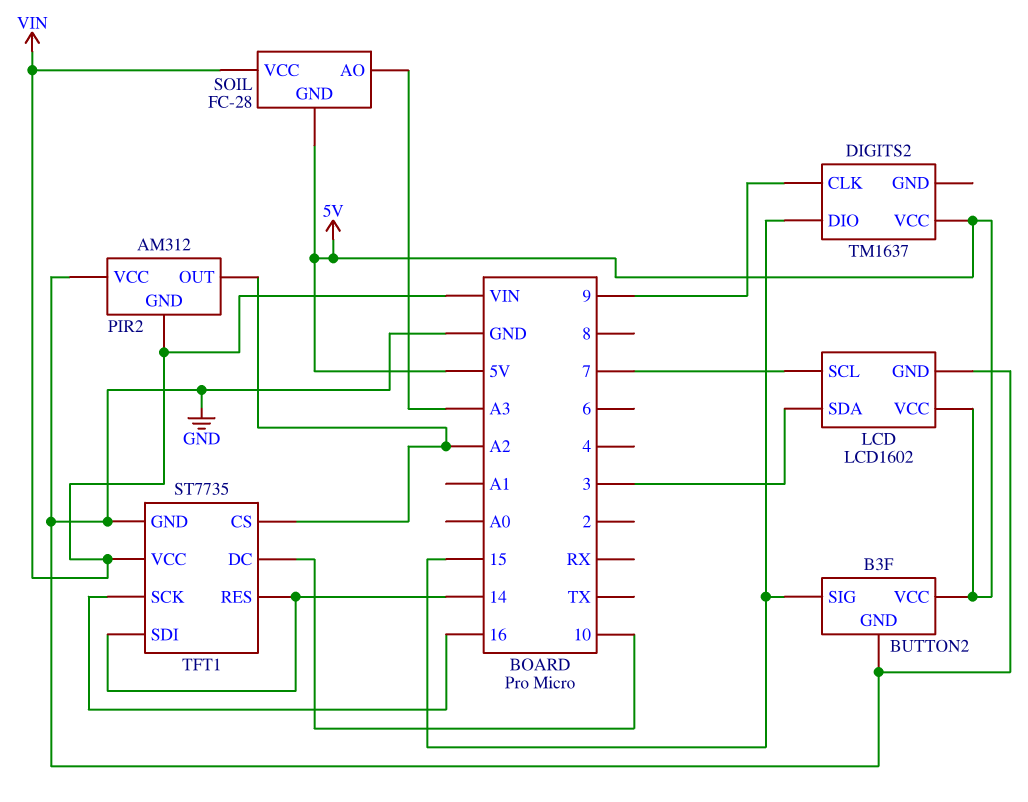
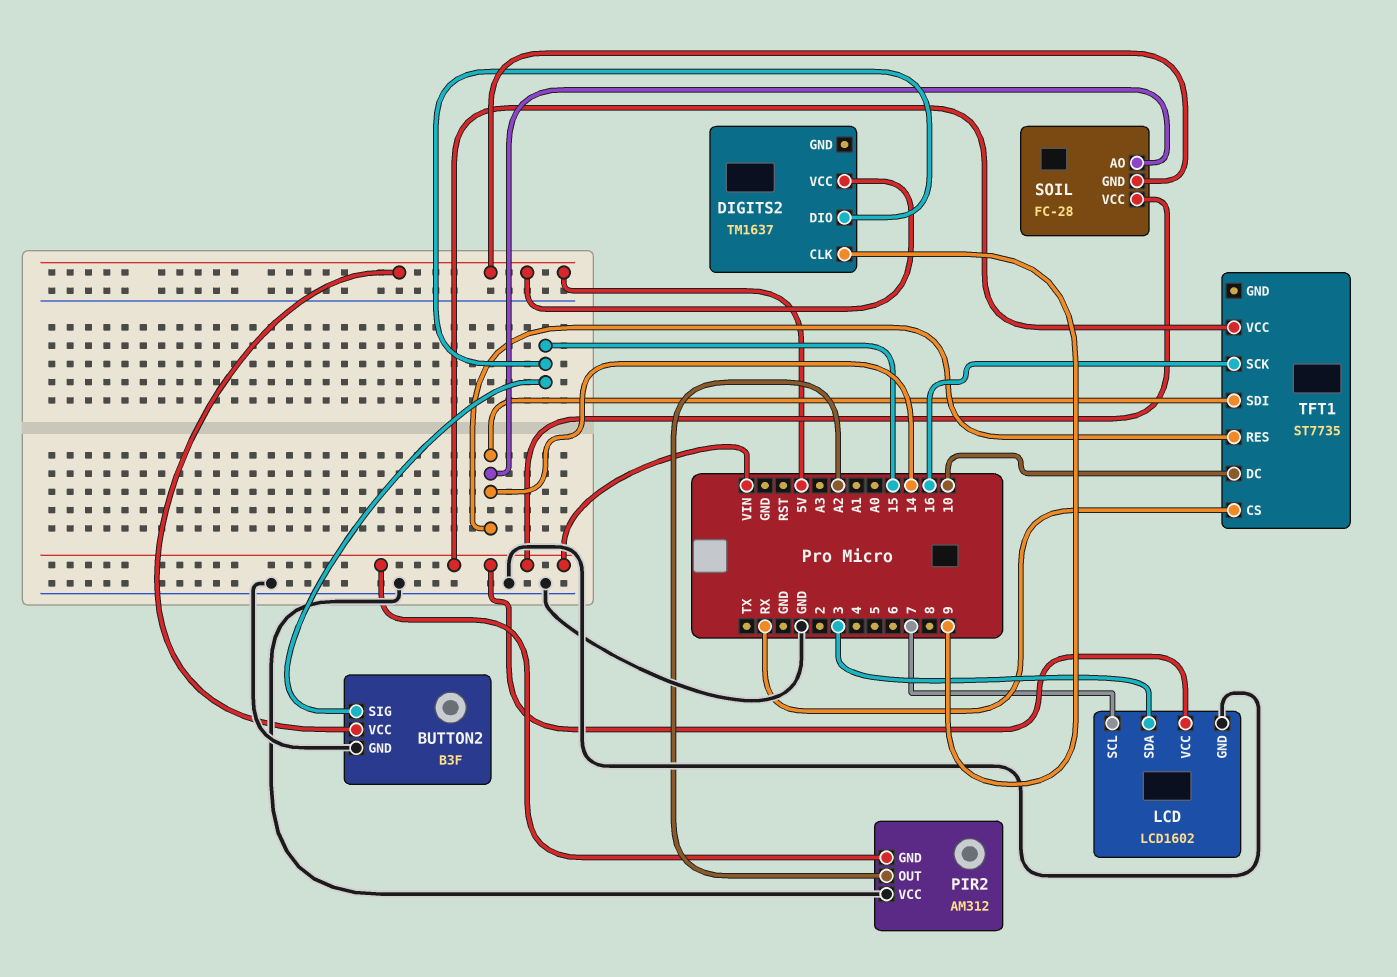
LCD pin VCC: 5V -> VIN
SOIL pin AO: A3 -> 14
TFT1 pin CS: A2 -> RX
TFT1 pin GND: GND -> none

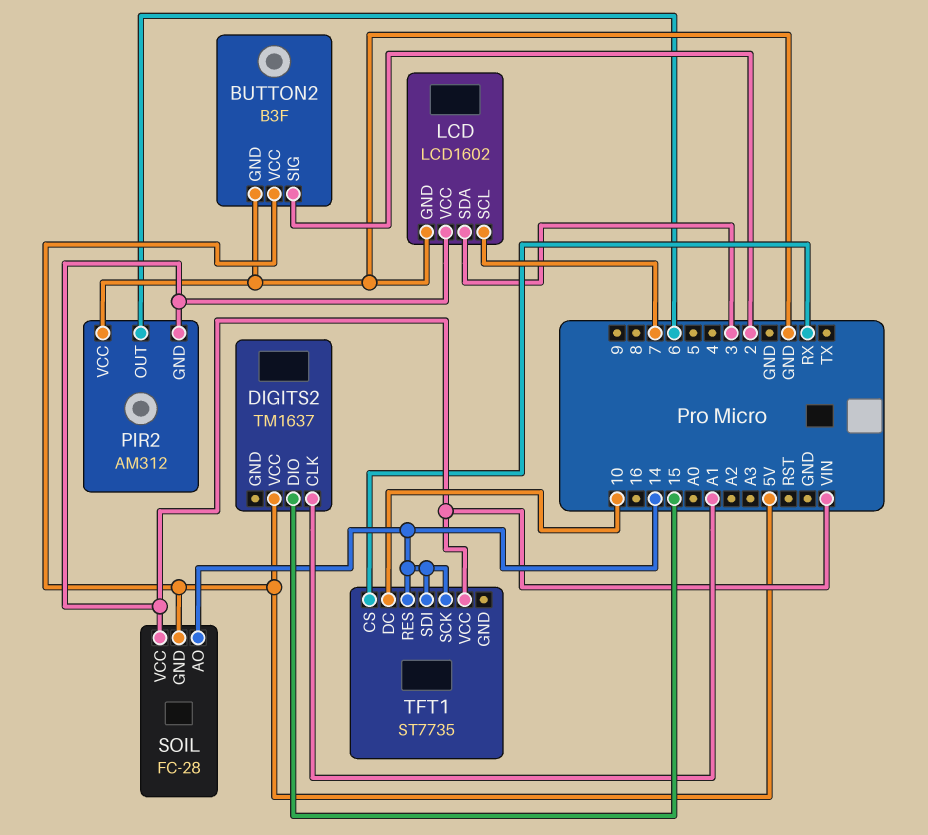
BUTTON2 pin SIG: 15 -> 2
DIGITS2 pin CLK: 9 -> A1
PIR2 pin OUT: A2 -> 6
TFT1 pin SCK: 16 -> 14

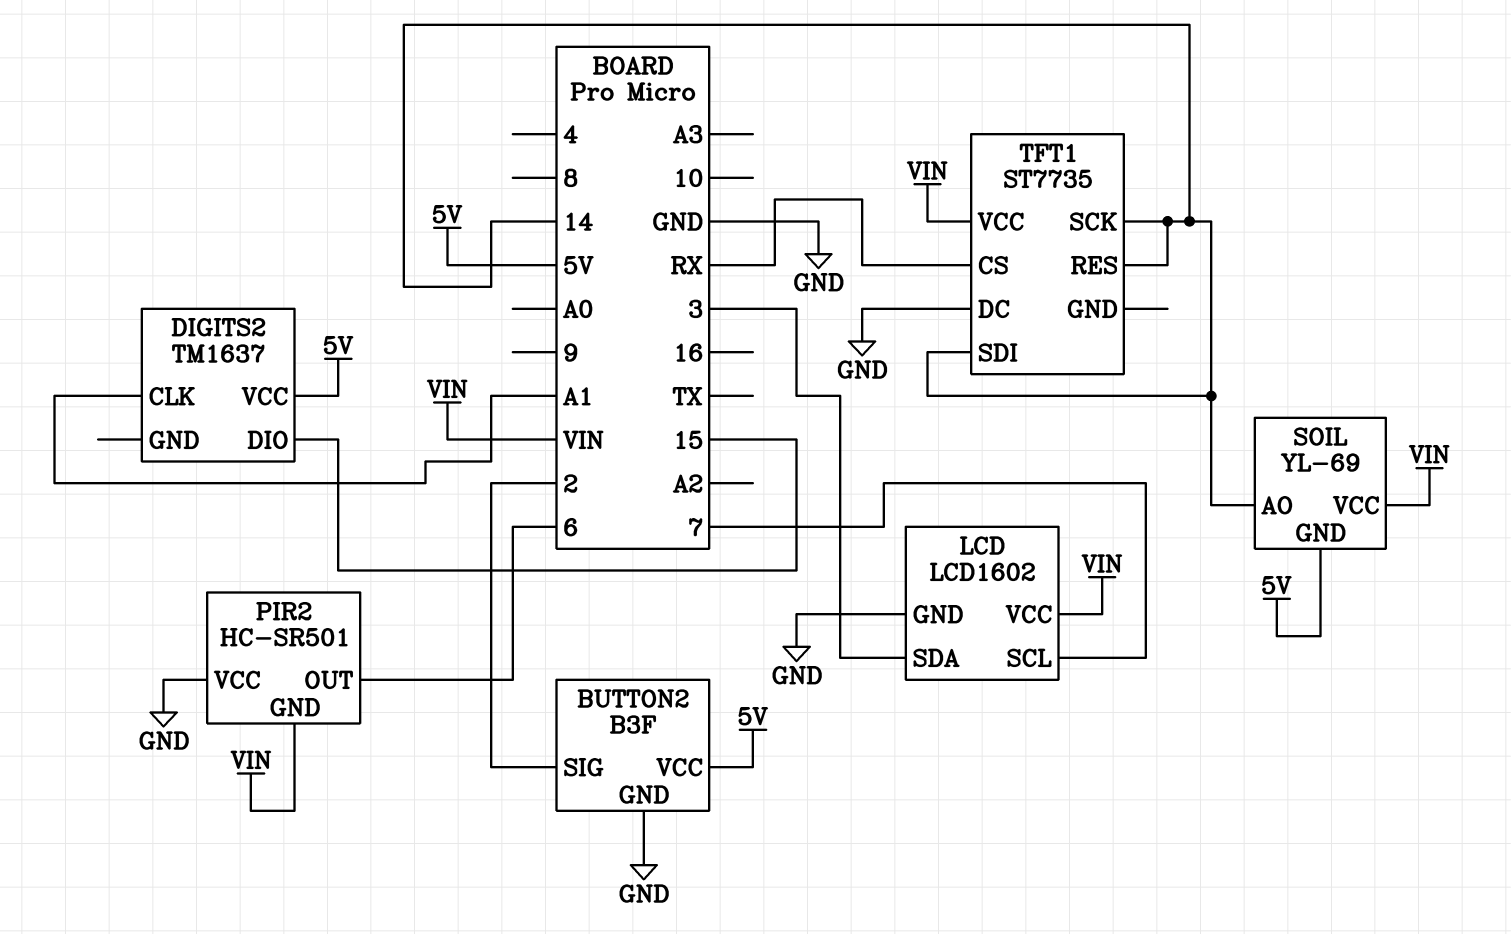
PIR2: AM312 -> HC-SR501
SOIL: FC-28 -> YL-69
TFT1 pin DC: 10 -> GND

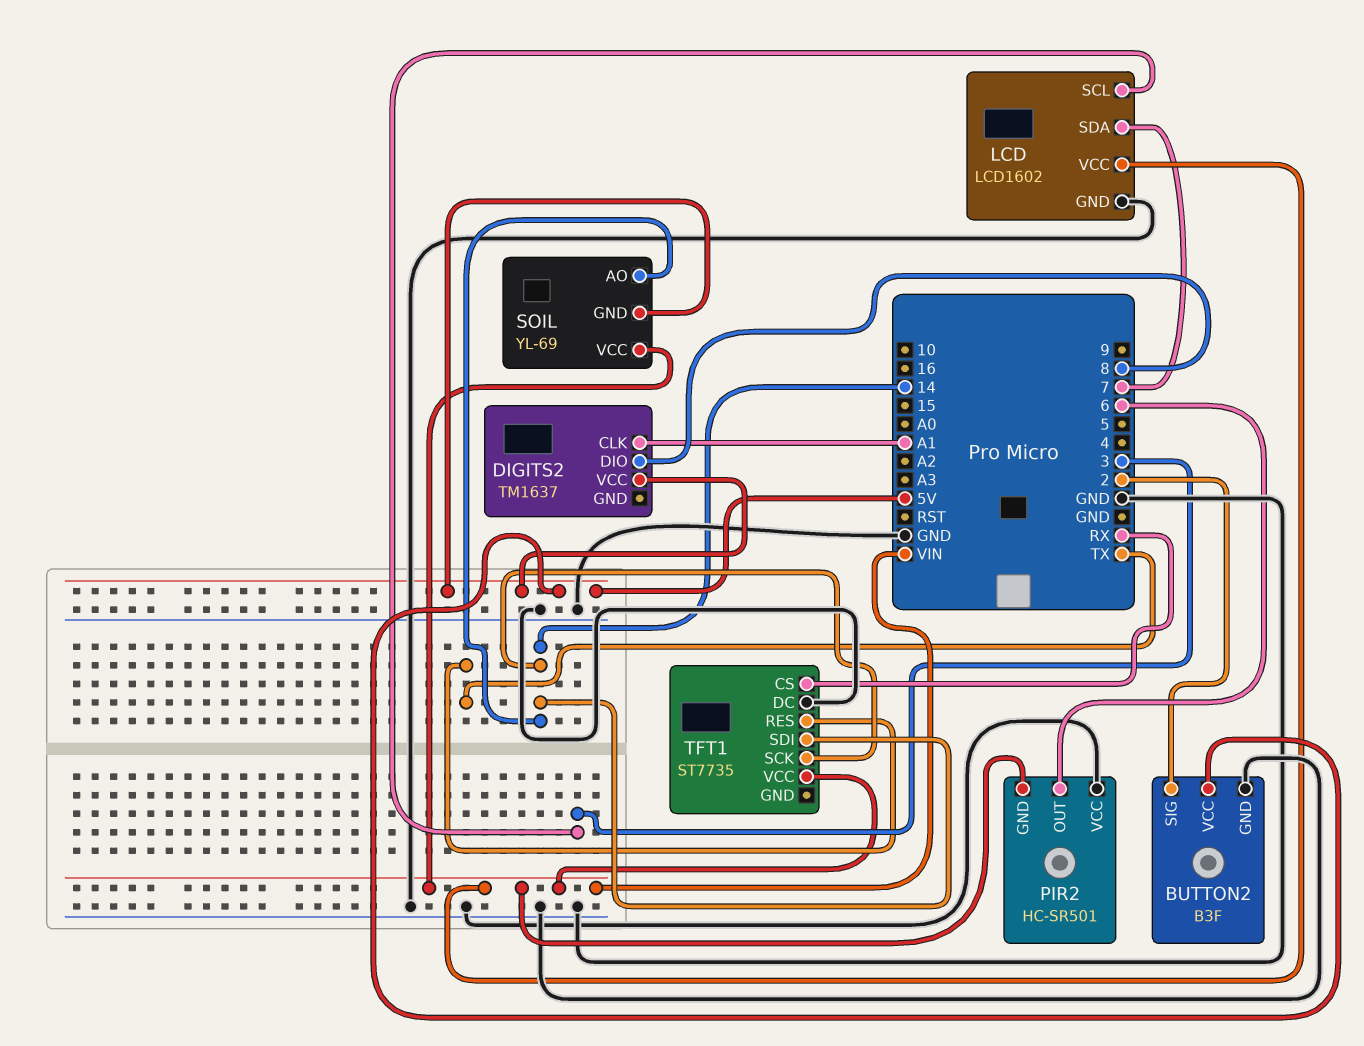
DIGITS2 pin DIO: 15 -> 8
LCD pin SCL: 7 -> 3
LCD pin SDA: 3 -> 7
TFT1 pin RES: 14 -> TX

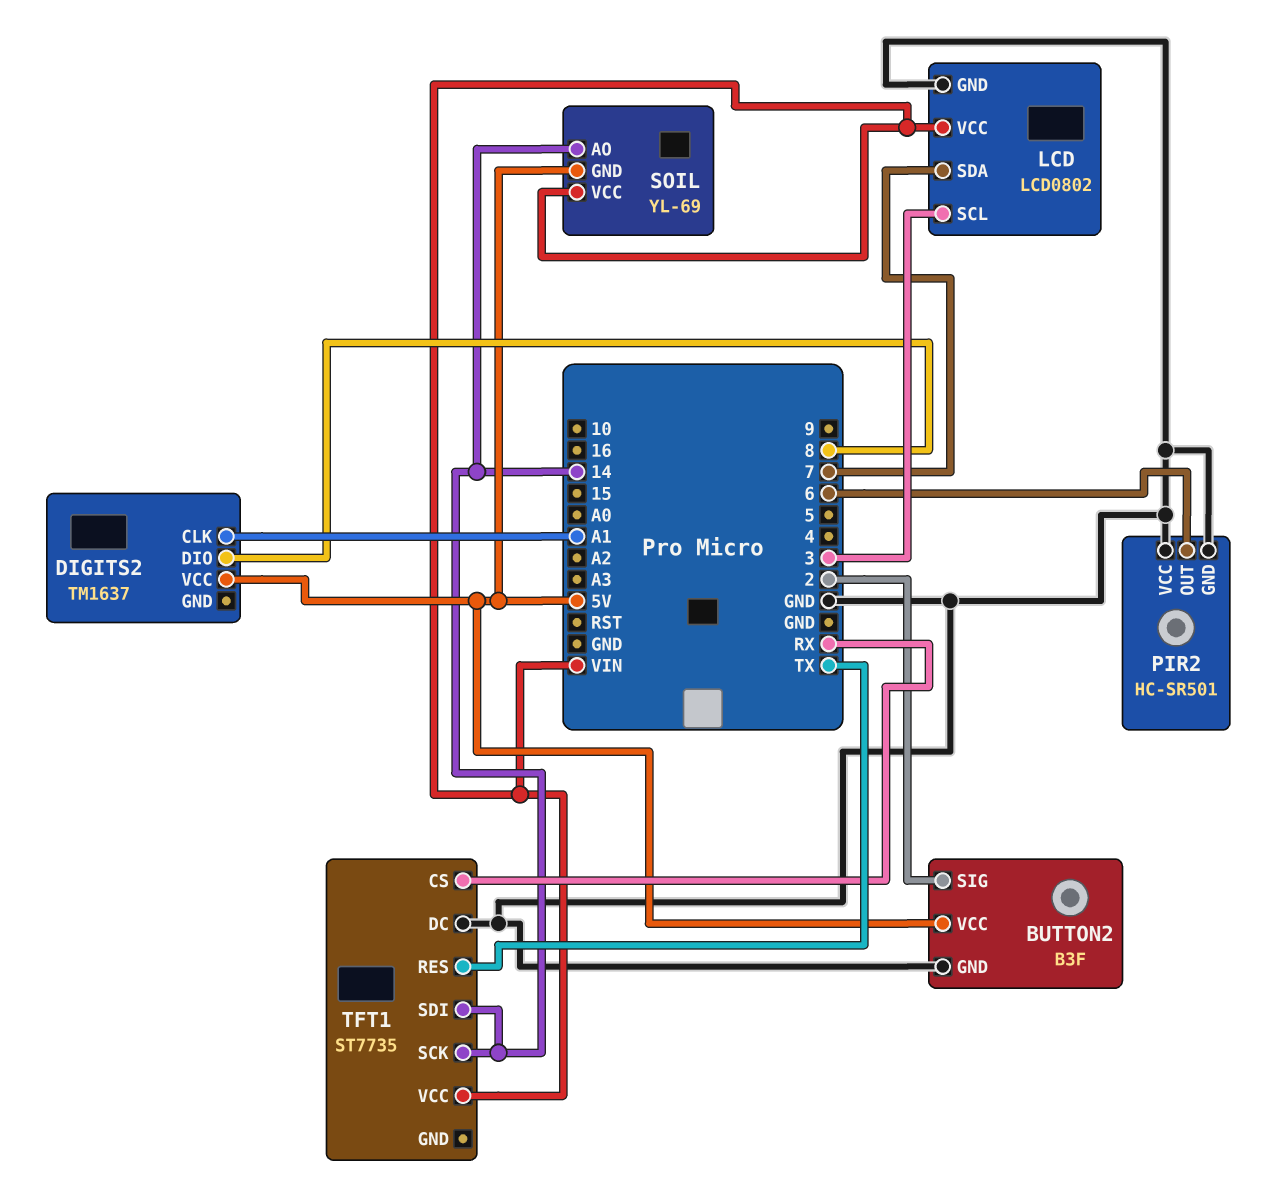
LCD: LCD1602 -> LCD0802
PIR2 pin GND: VIN -> GND

